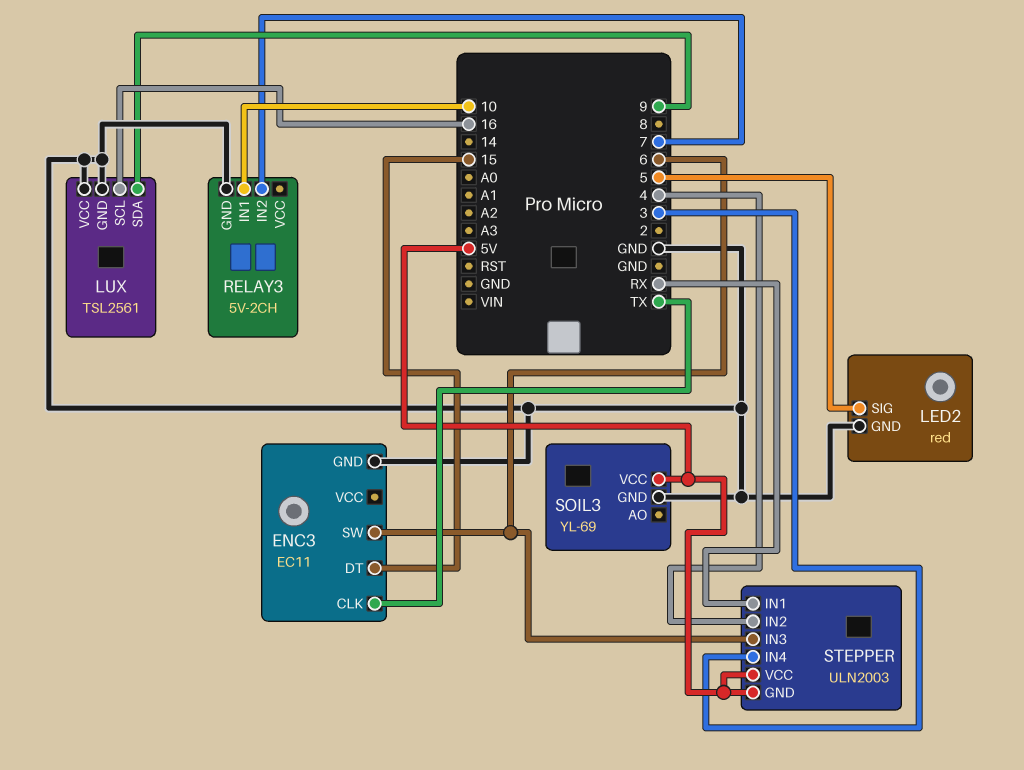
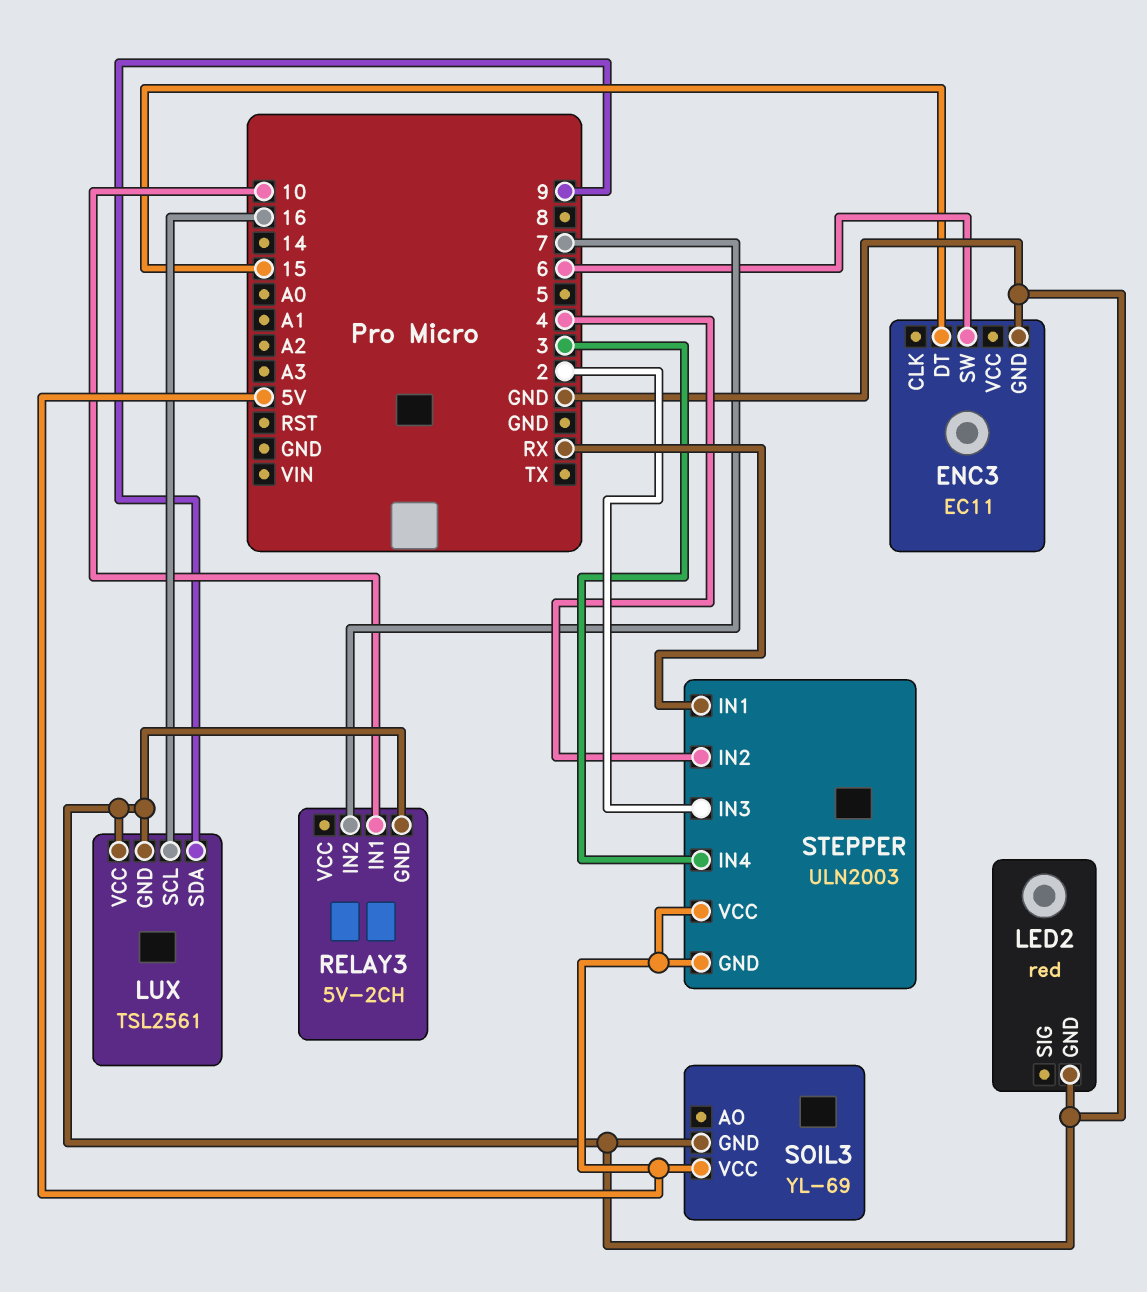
ENC3 pin CLK: TX -> none
LED2 pin SIG: 5 -> none
STEPPER pin IN3: 6 -> 2

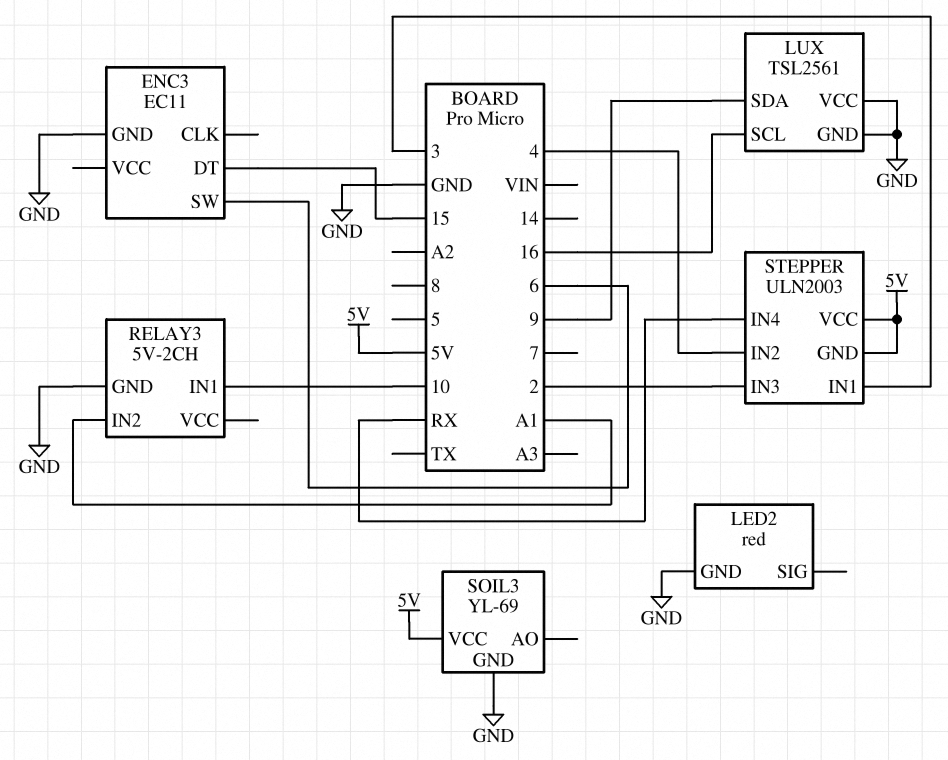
RELAY3 pin IN2: 7 -> A1
STEPPER pin IN1: RX -> 3
STEPPER pin IN4: 3 -> RX

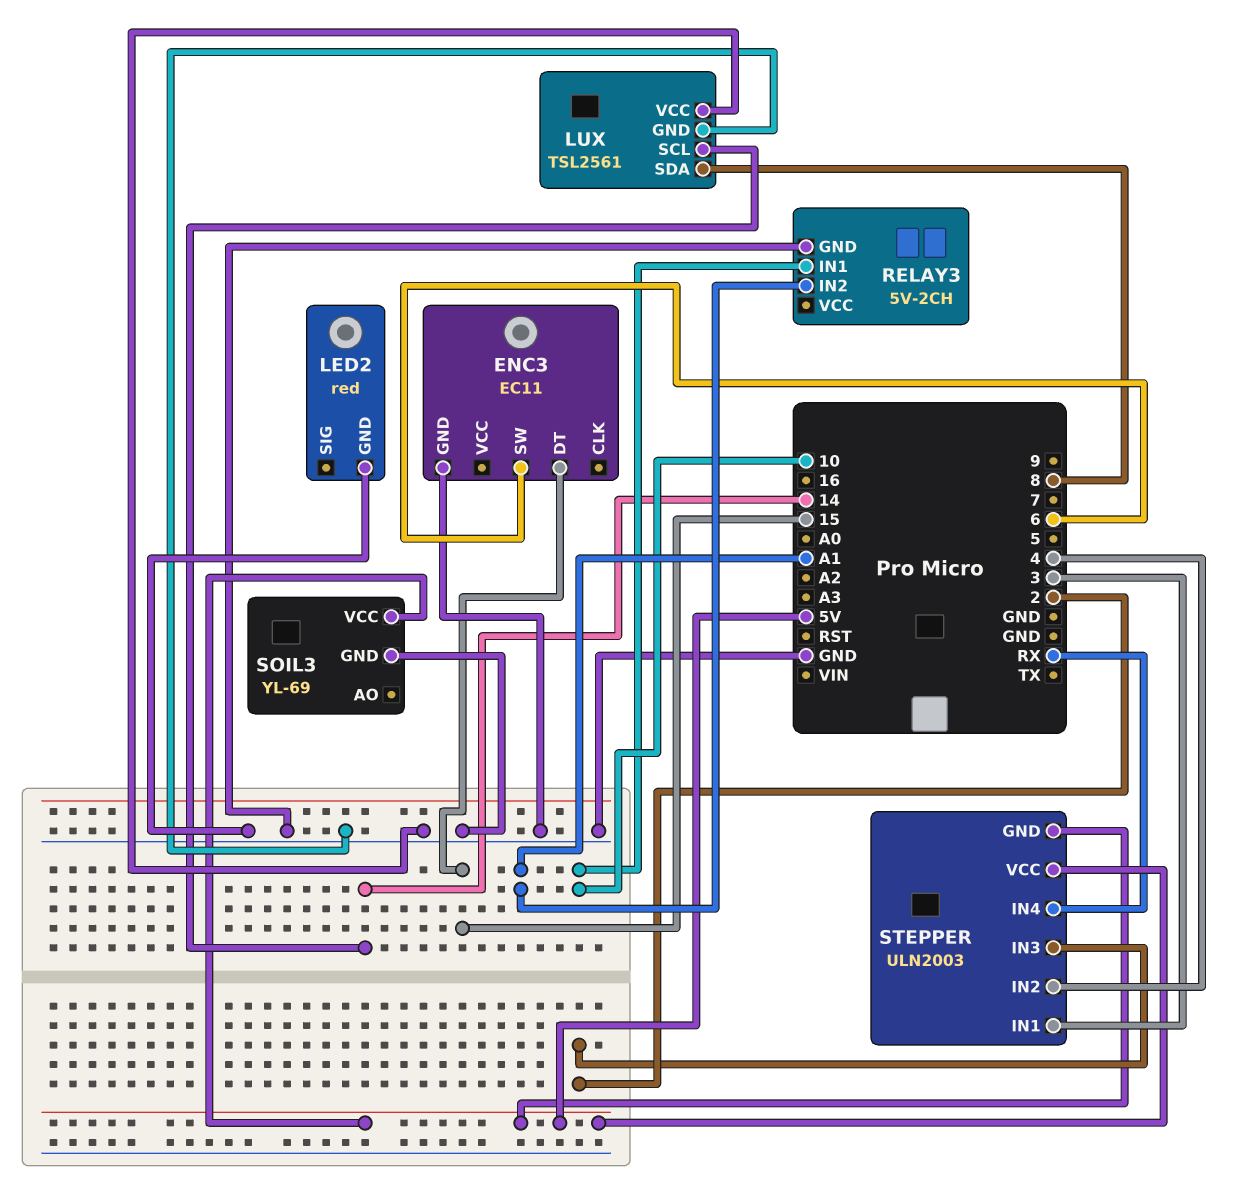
LUX pin SCL: 16 -> 14
LUX pin SDA: 9 -> 8

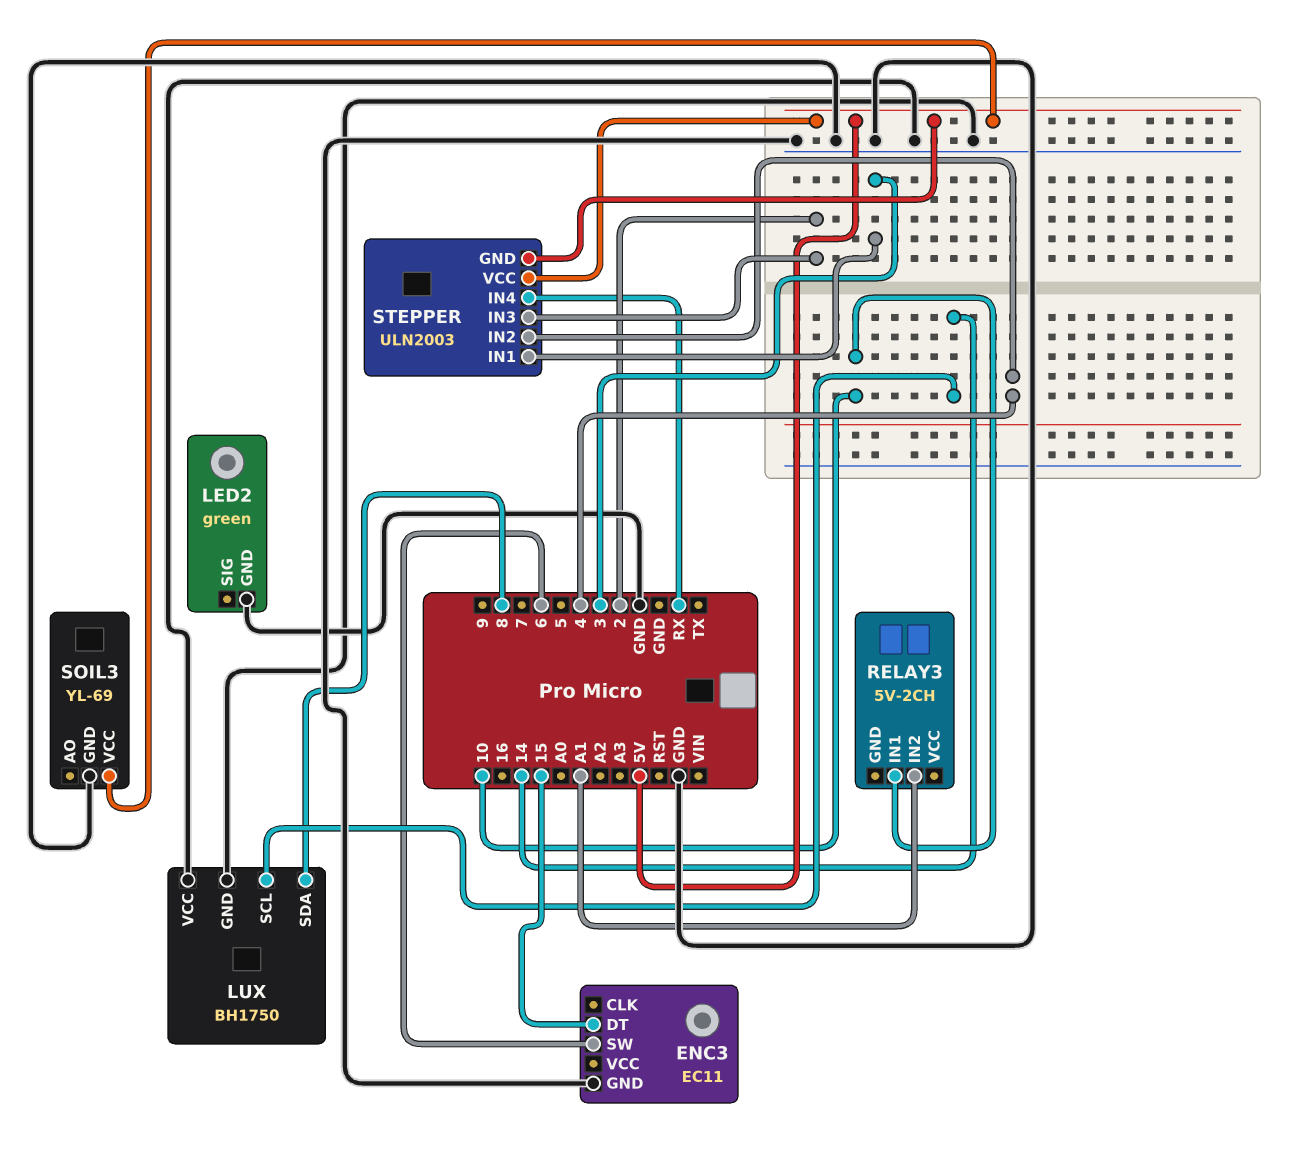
LED2: red -> green
LUX: TSL2561 -> BH1750
RELAY3 pin GND: GND -> none

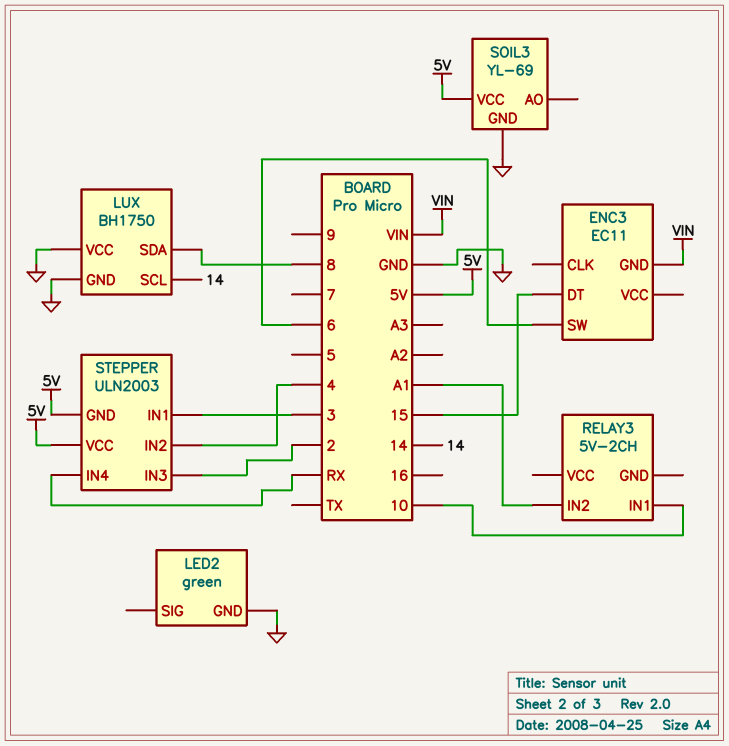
ENC3 pin GND: GND -> VIN

